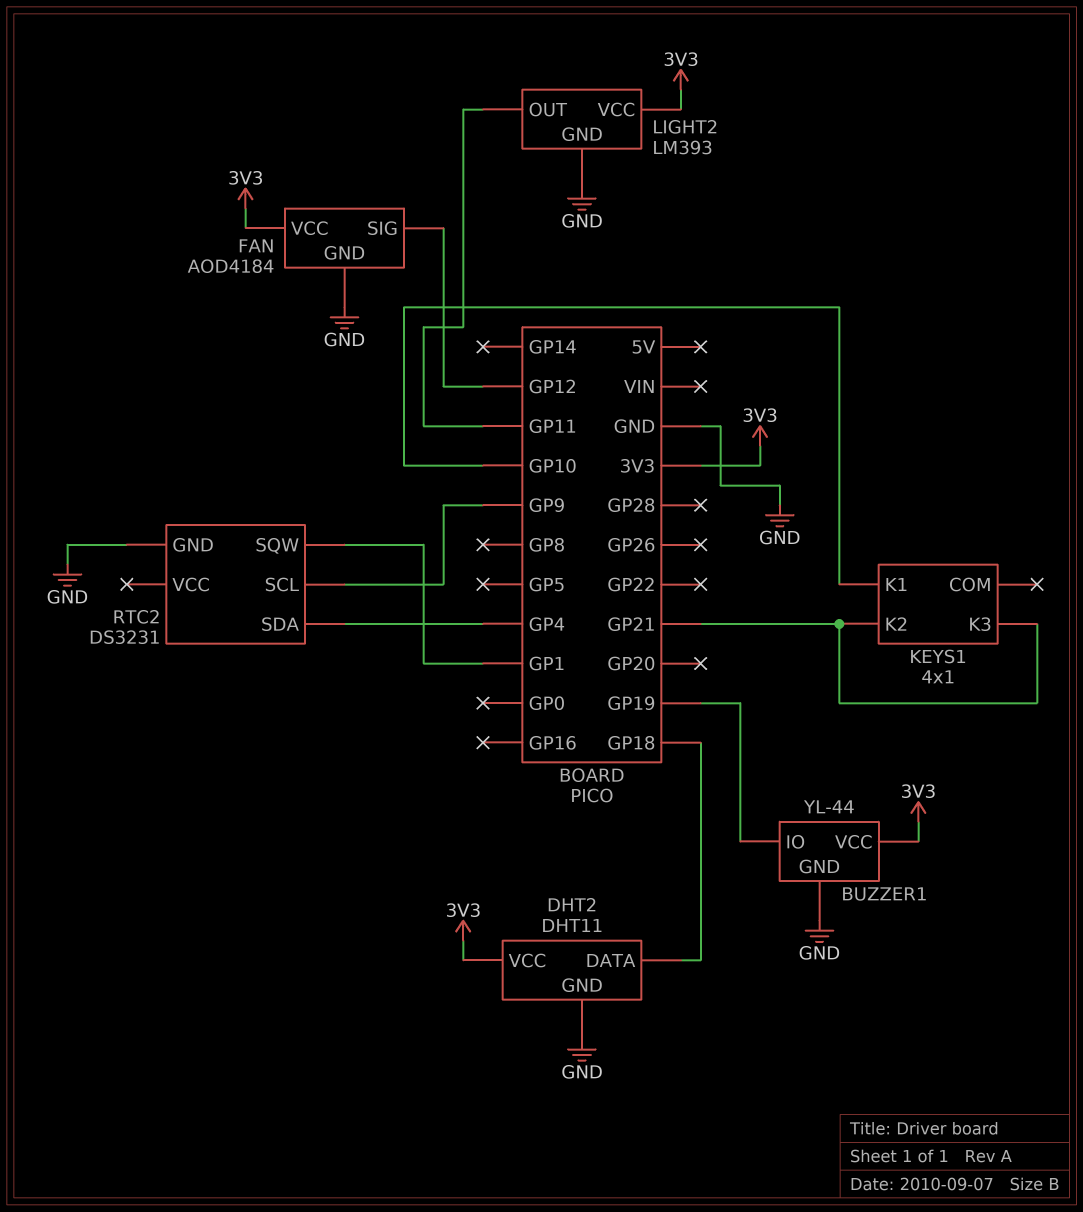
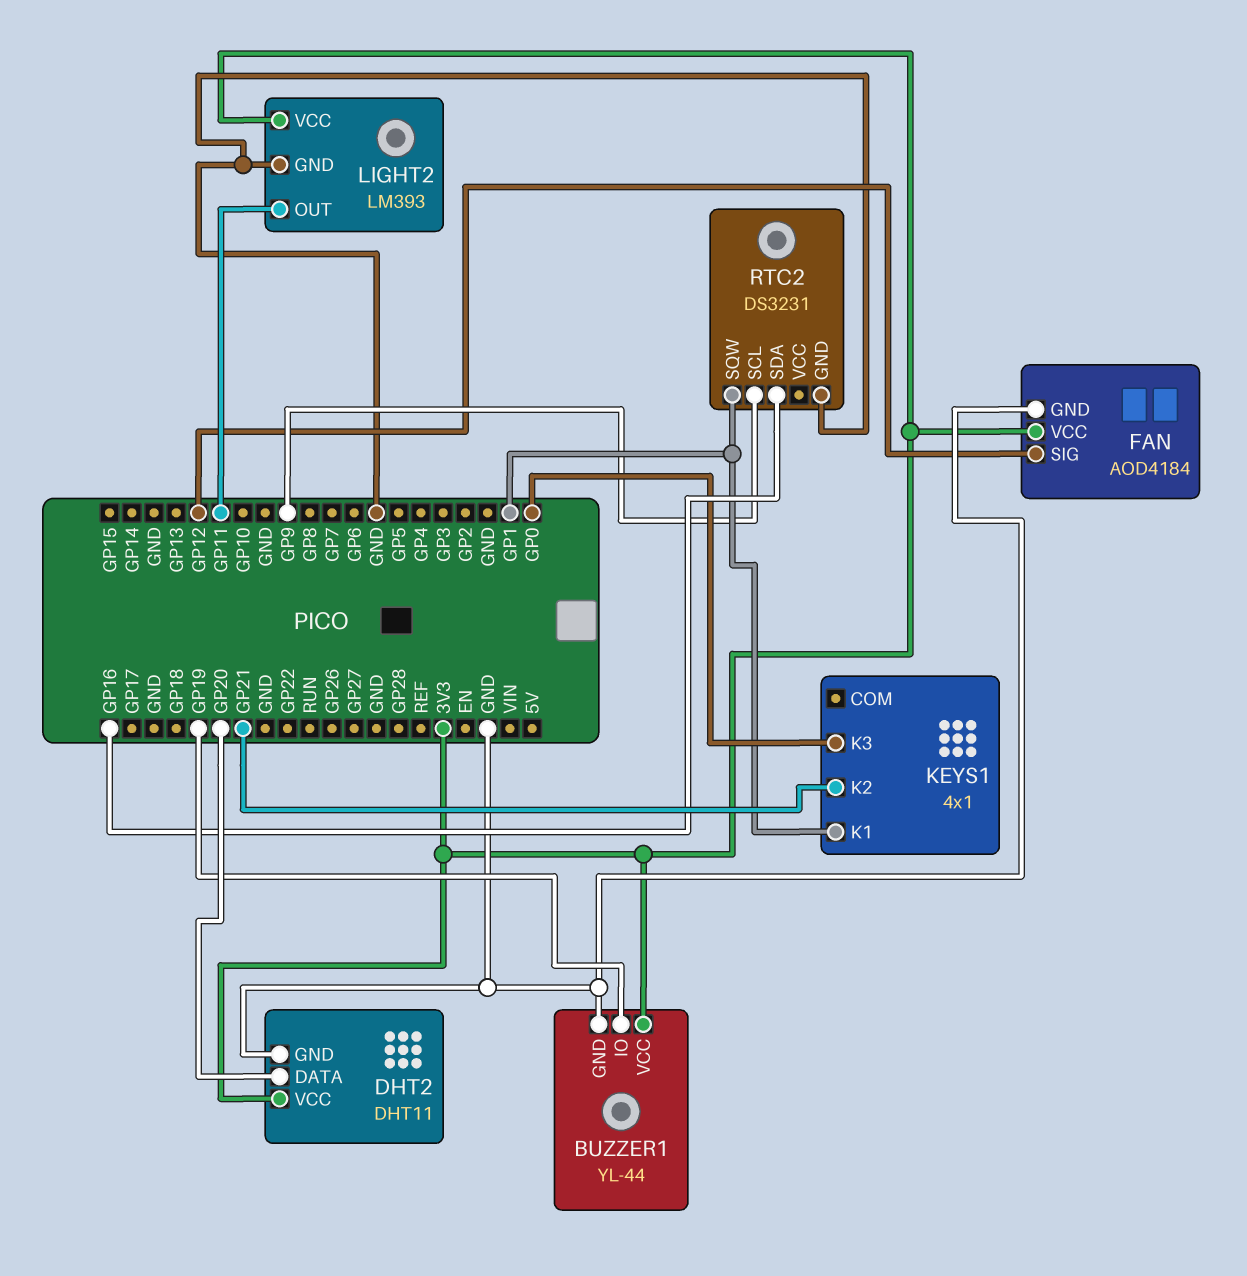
DHT2 pin DATA: GP18 -> GP20
KEYS1 pin K1: GP10 -> GP1
KEYS1 pin K3: GP21 -> GP0
RTC2 pin SDA: GP4 -> GP16

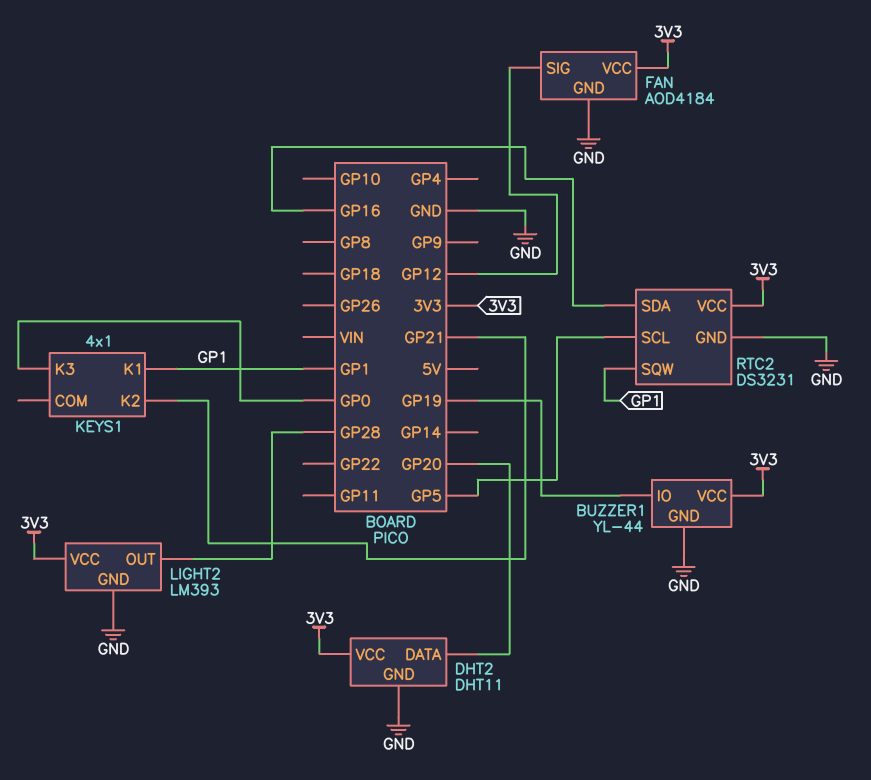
LIGHT2 pin OUT: GP11 -> GP28
RTC2 pin SCL: GP9 -> GP5
RTC2 pin VCC: none -> 3V3

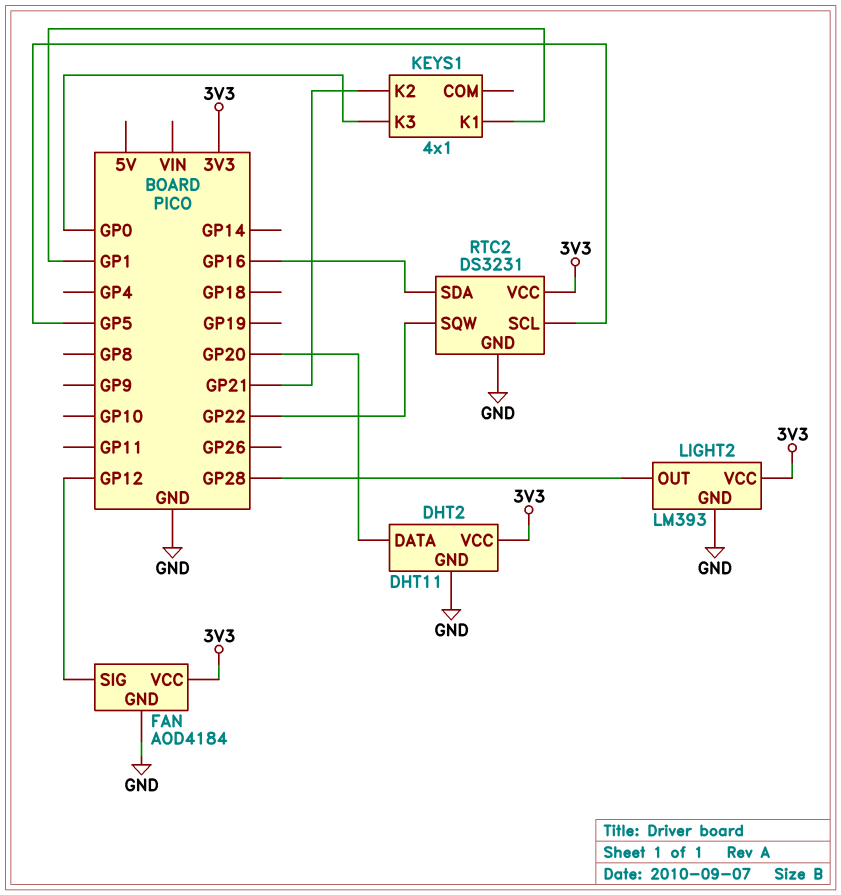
BUZZER1: YL-44 -> none
BUZZER1 pin GND: GND -> none
BUZZER1 pin IO: GP19 -> none
BUZZER1 pin VCC: 3V3 -> none
RTC2 pin SQW: GP1 -> GP22

